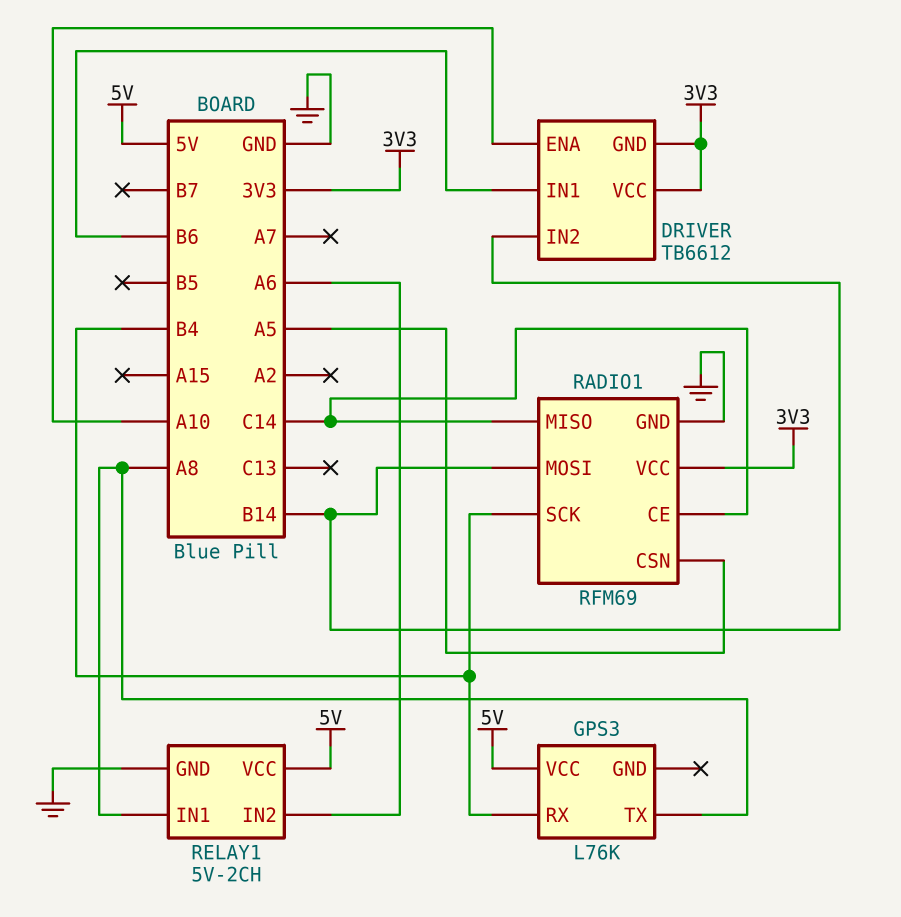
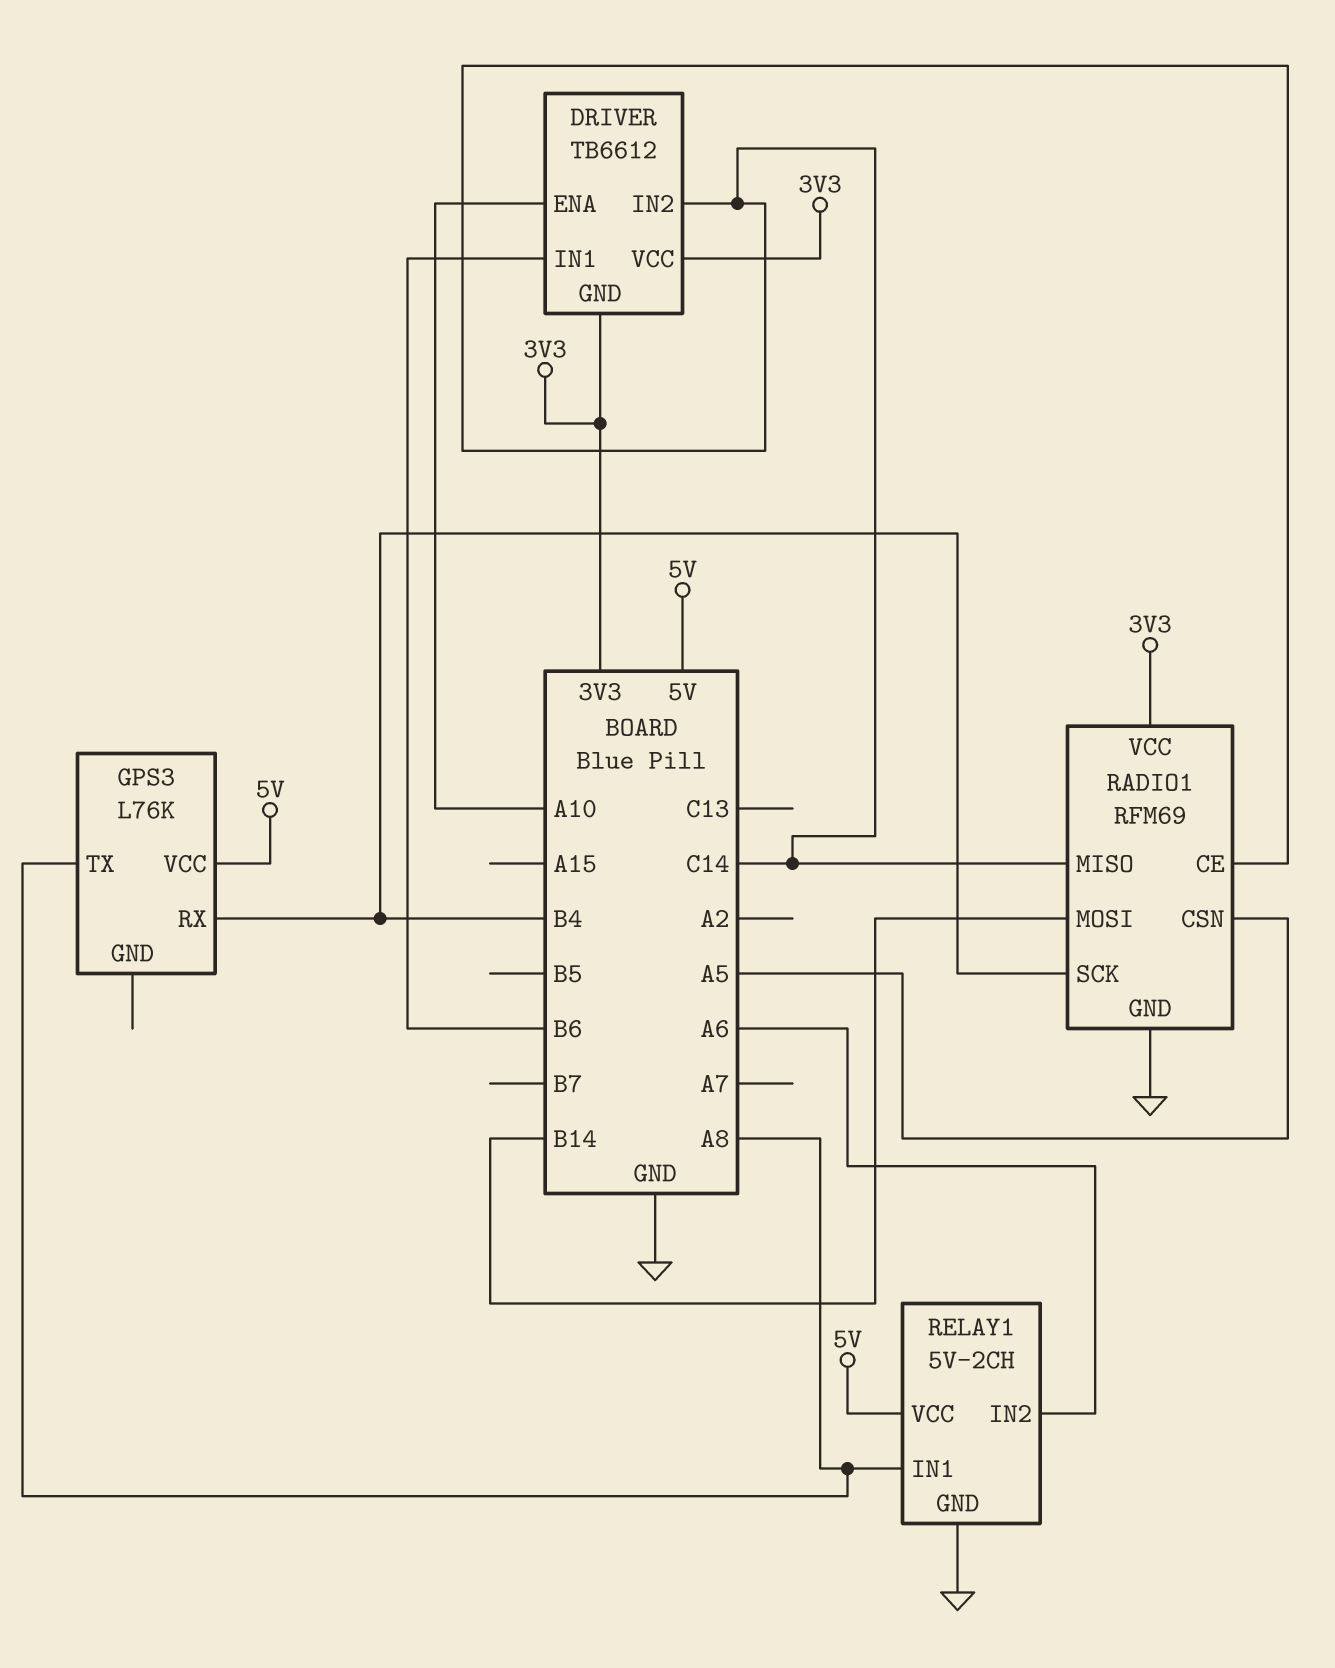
DRIVER pin IN2: B14 -> C14

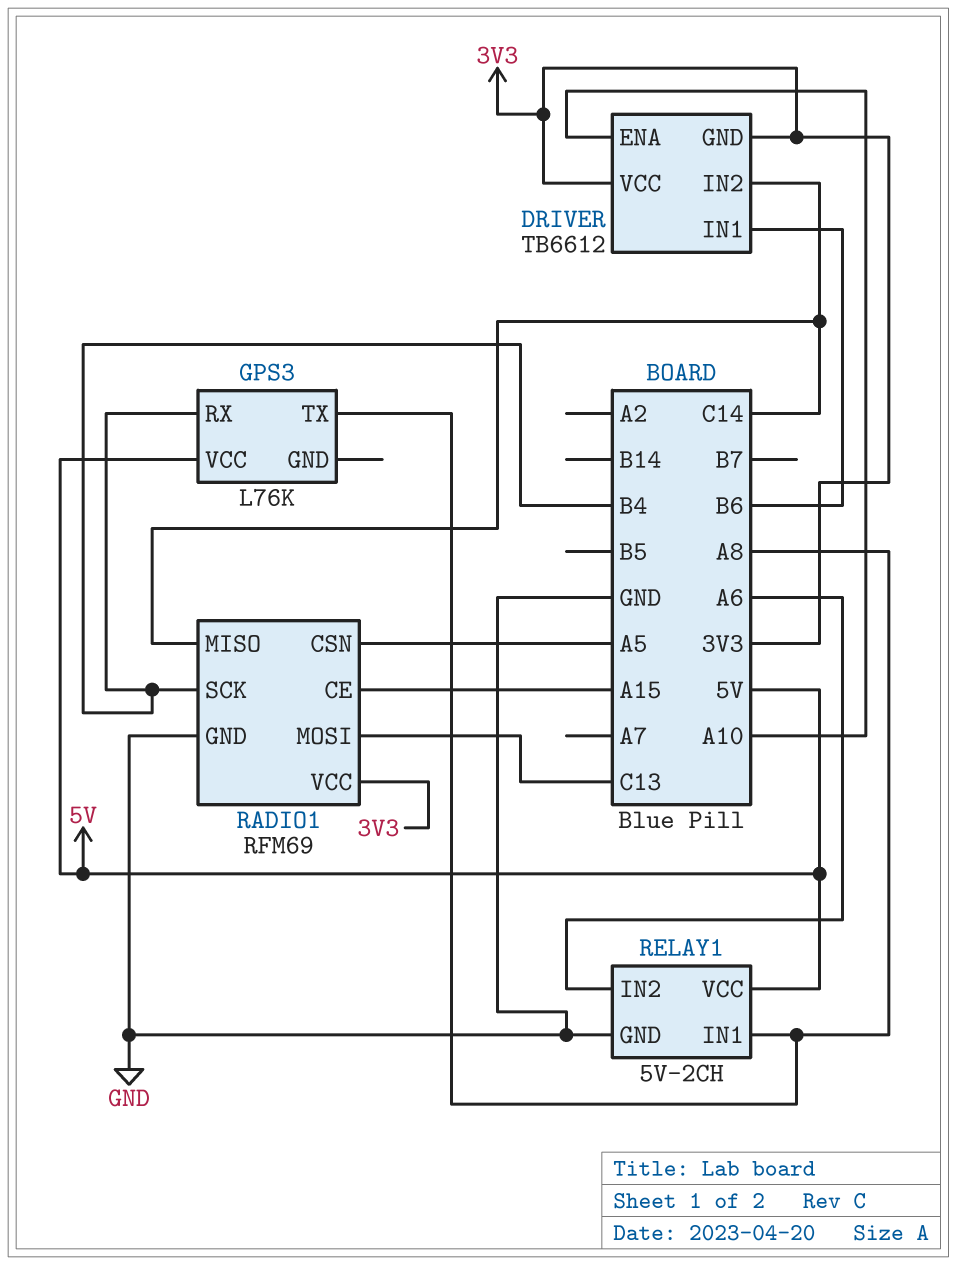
RADIO1 pin CE: C14 -> A15
RADIO1 pin MOSI: B14 -> C13

